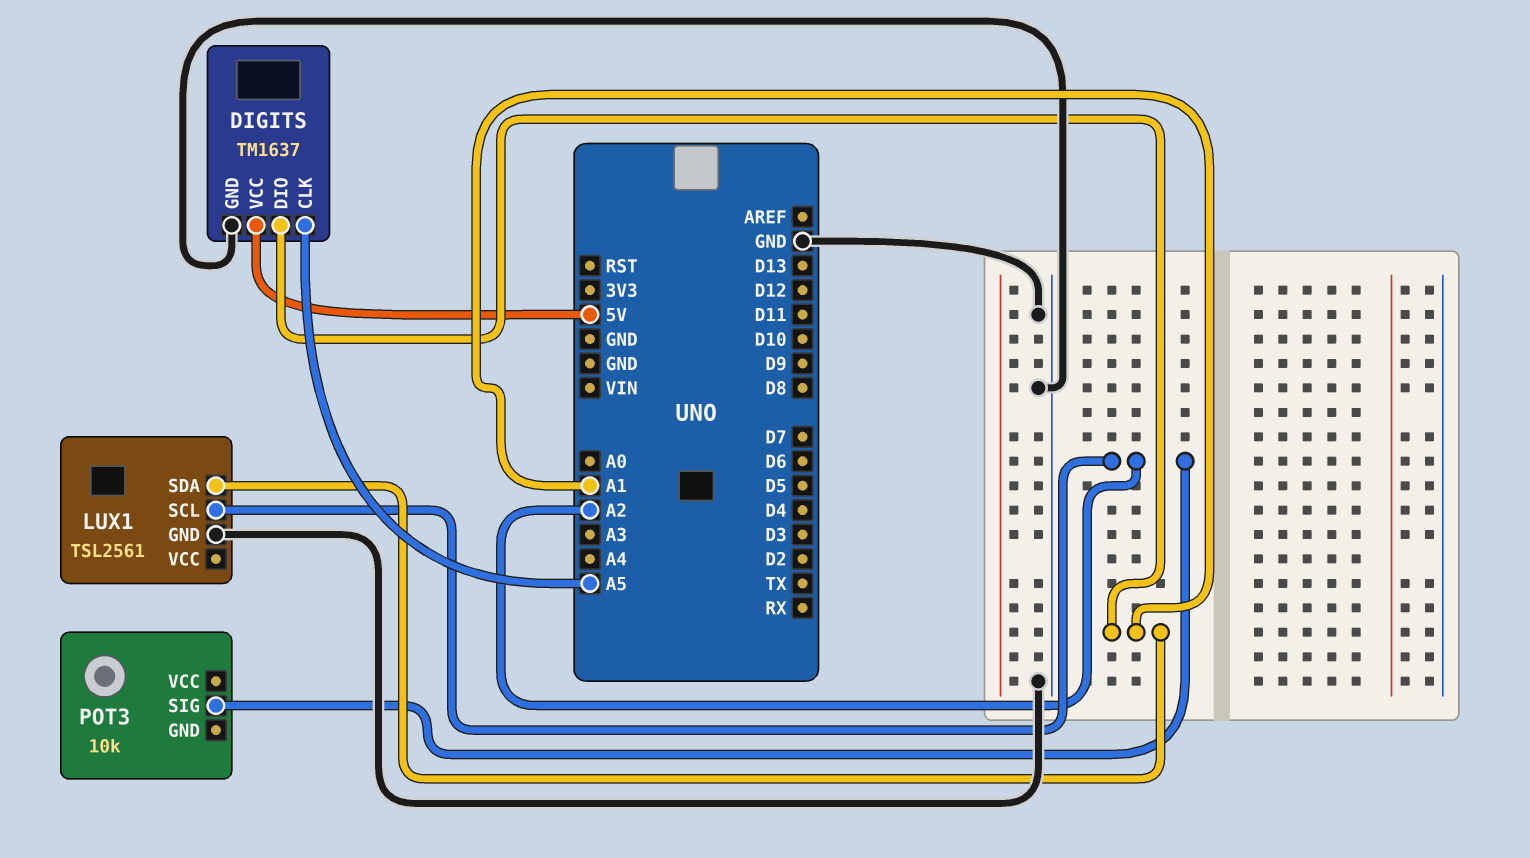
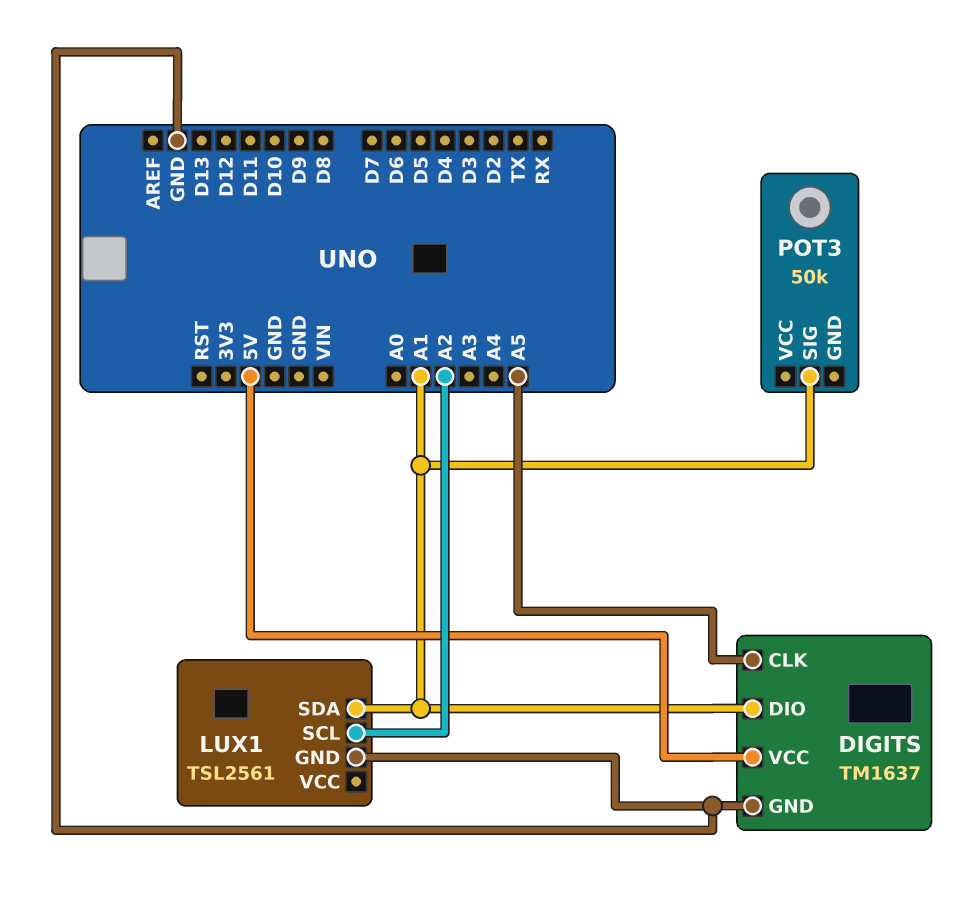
POT3: 10k -> 50k
POT3 pin SIG: A2 -> A1

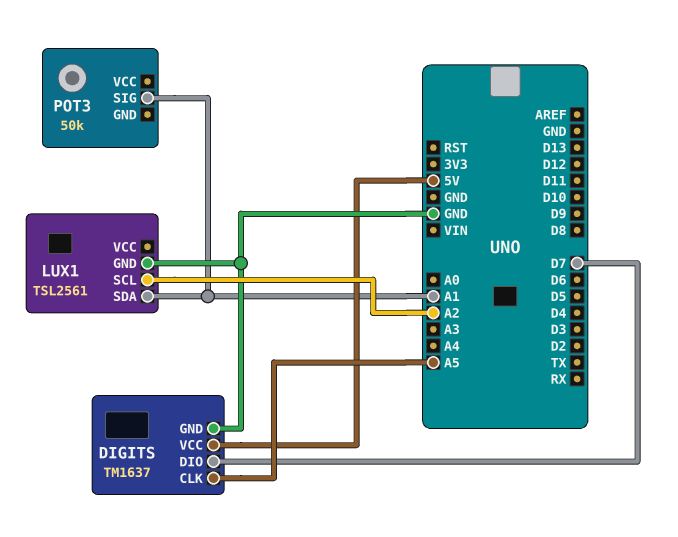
DIGITS pin DIO: A1 -> D7

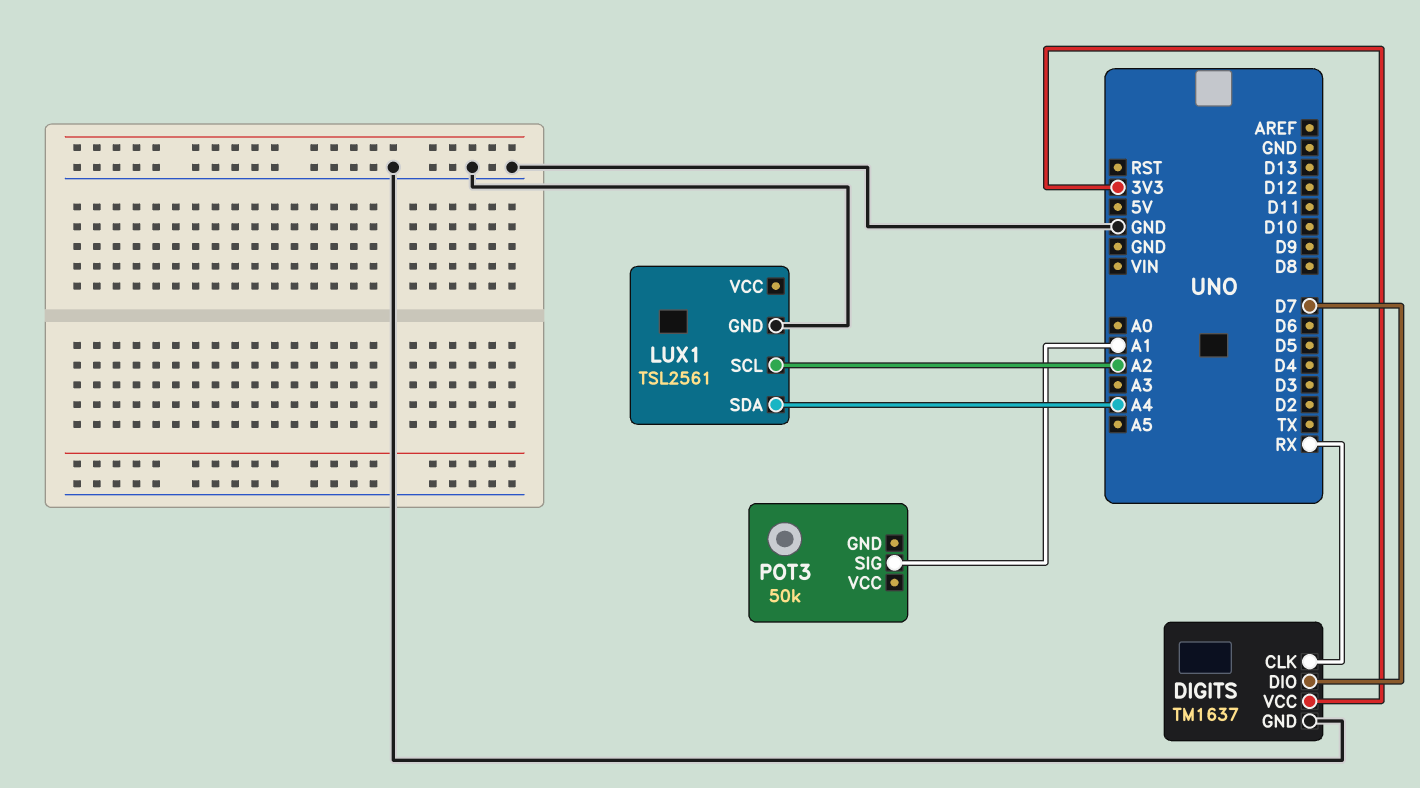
DIGITS pin CLK: A5 -> RX
DIGITS pin VCC: 5V -> 3V3
LUX1 pin SDA: A1 -> A4

